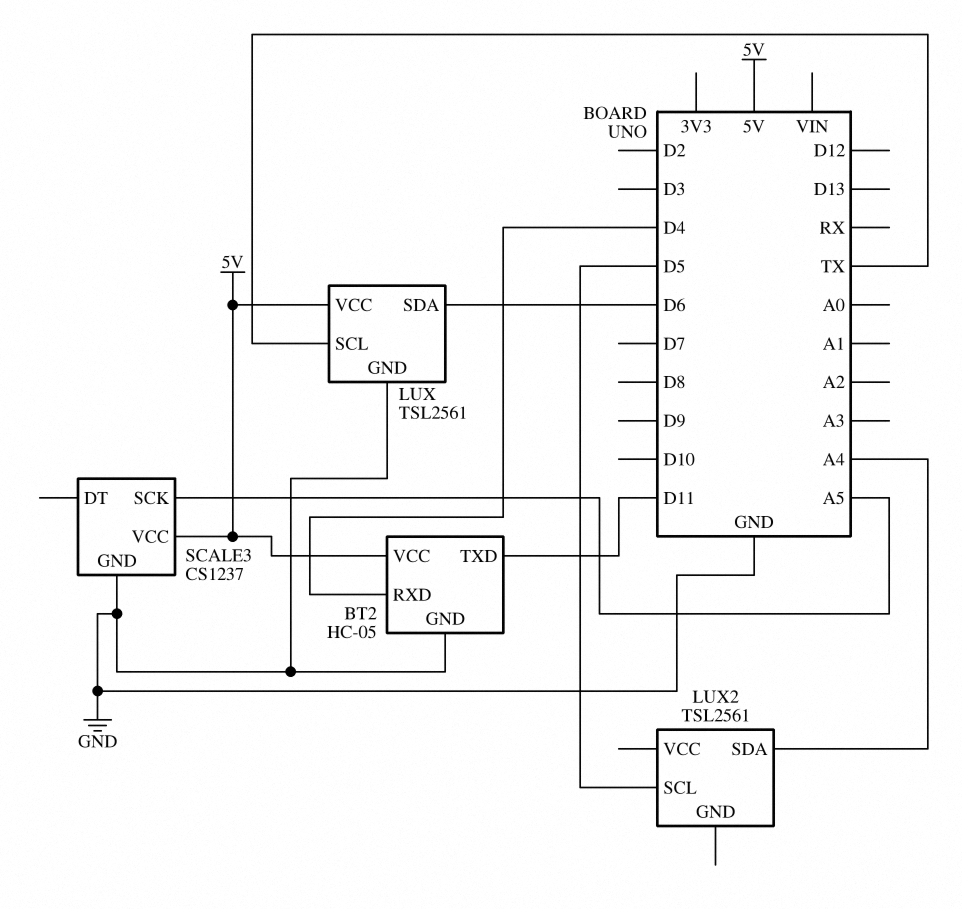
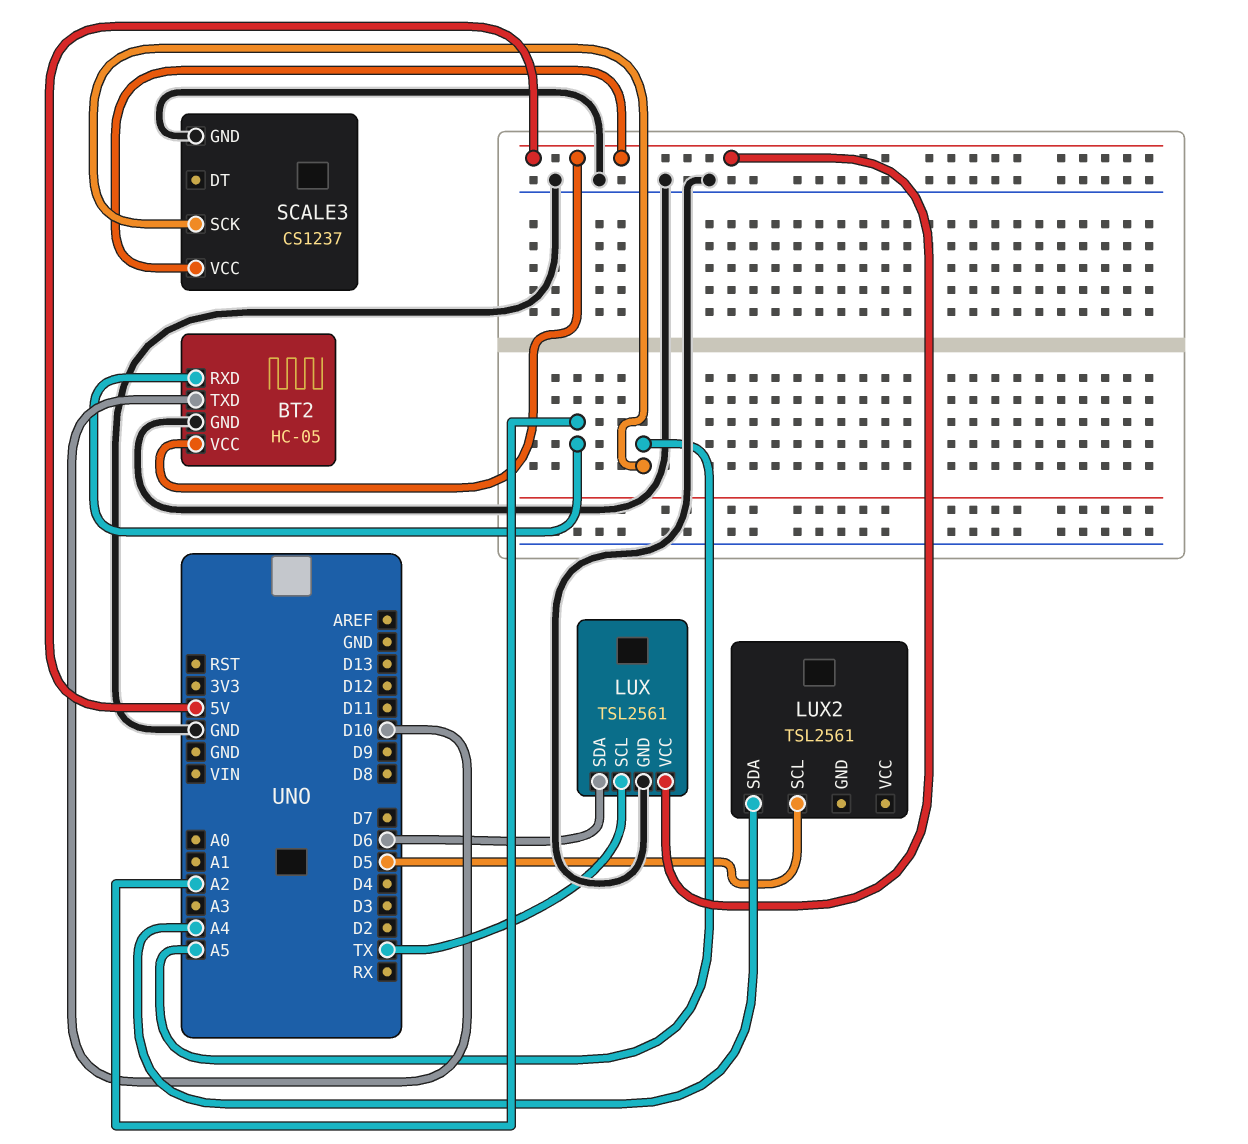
BT2 pin RXD: D4 -> A2
BT2 pin TXD: D11 -> D10

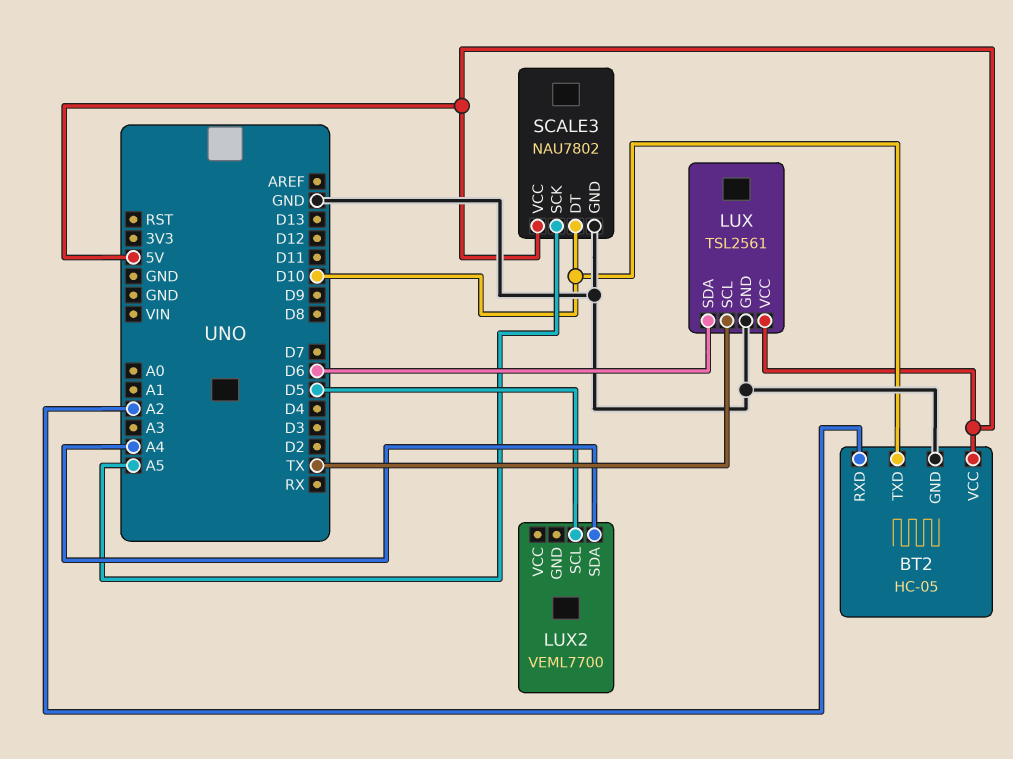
LUX2: TSL2561 -> VEML7700
SCALE3: CS1237 -> NAU7802
SCALE3 pin DT: none -> D10

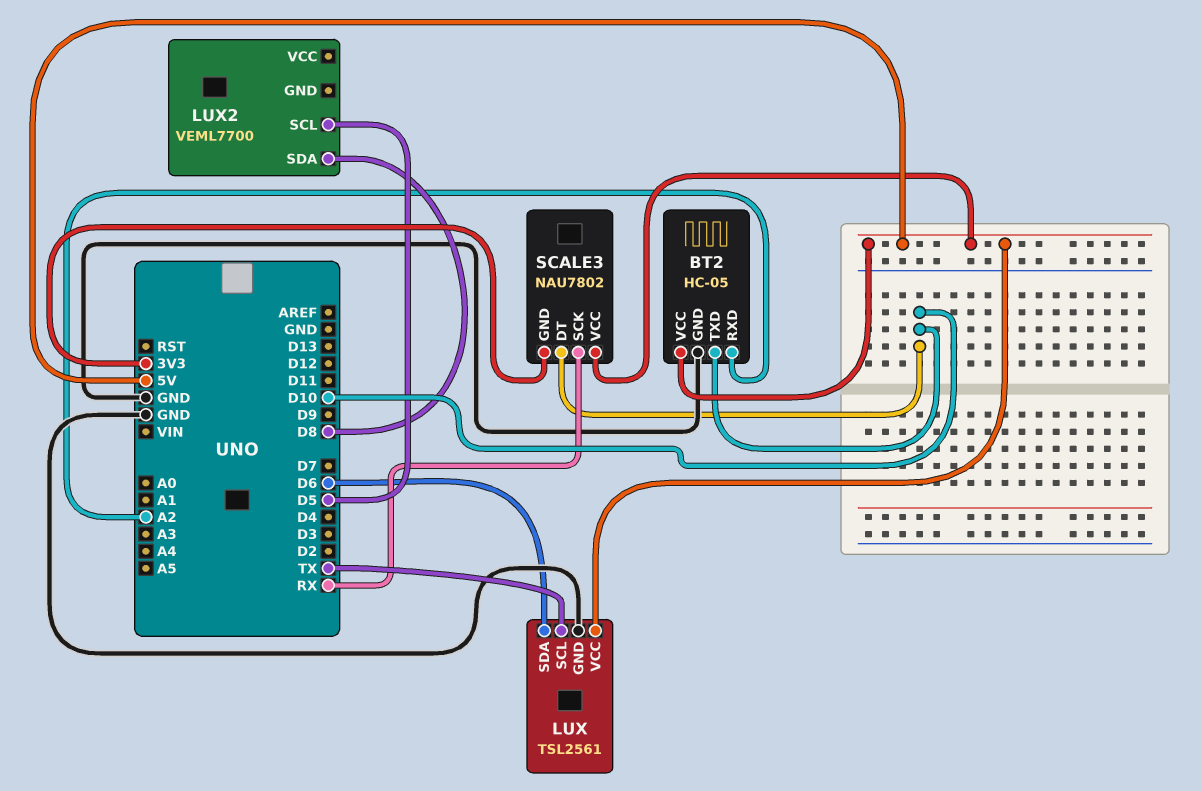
LUX2 pin SDA: A4 -> D8
SCALE3 pin GND: GND -> 3V3
SCALE3 pin SCK: A5 -> RX

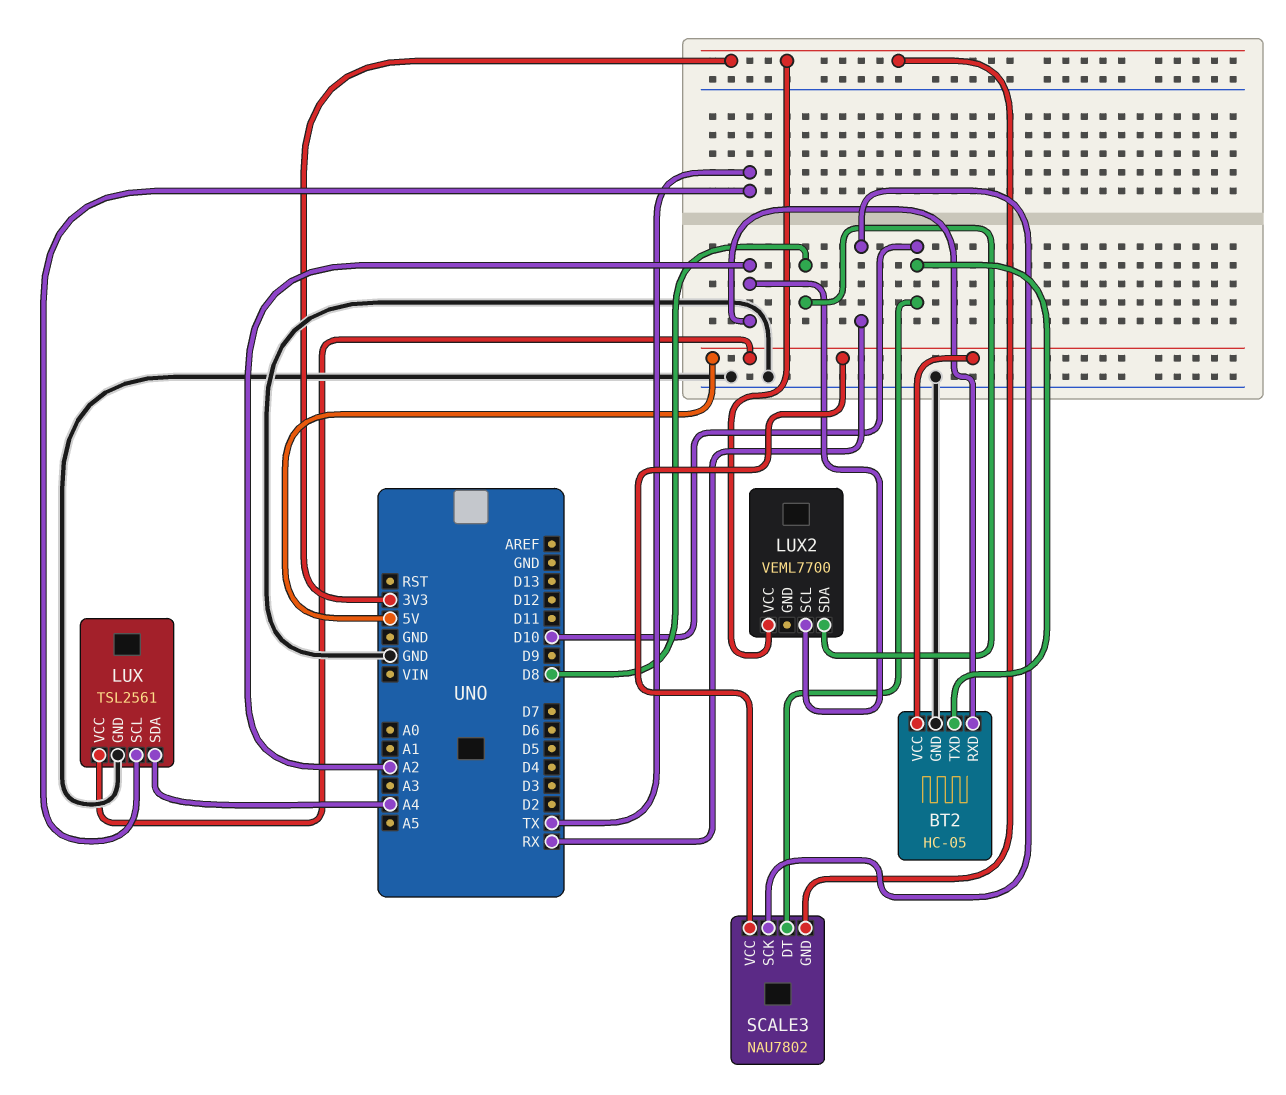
LUX pin SDA: D6 -> A4
LUX2 pin SCL: D5 -> A2
LUX2 pin VCC: none -> 3V3

